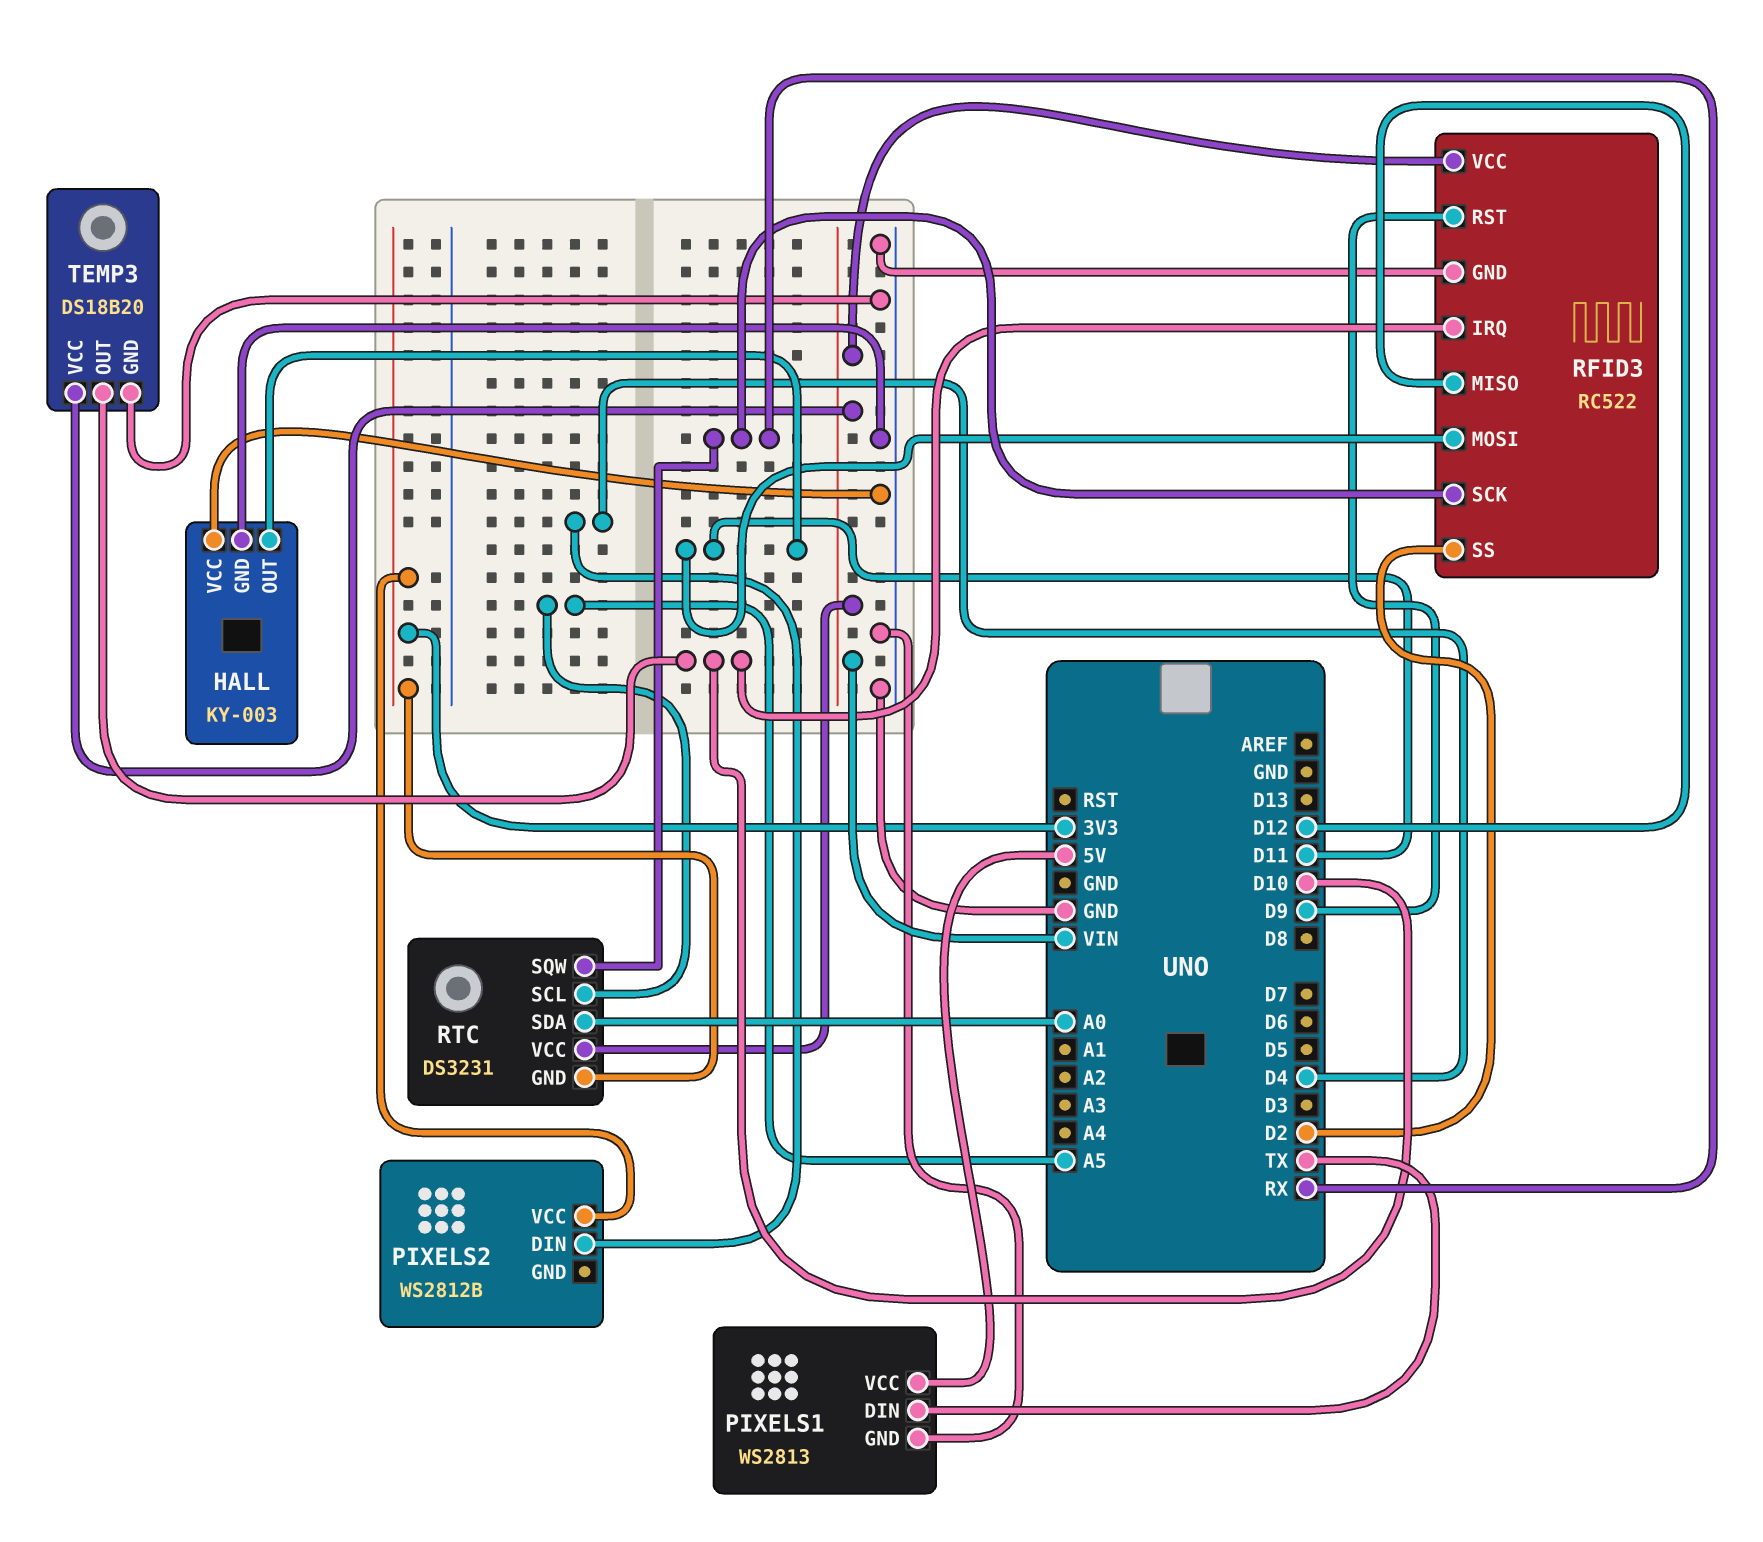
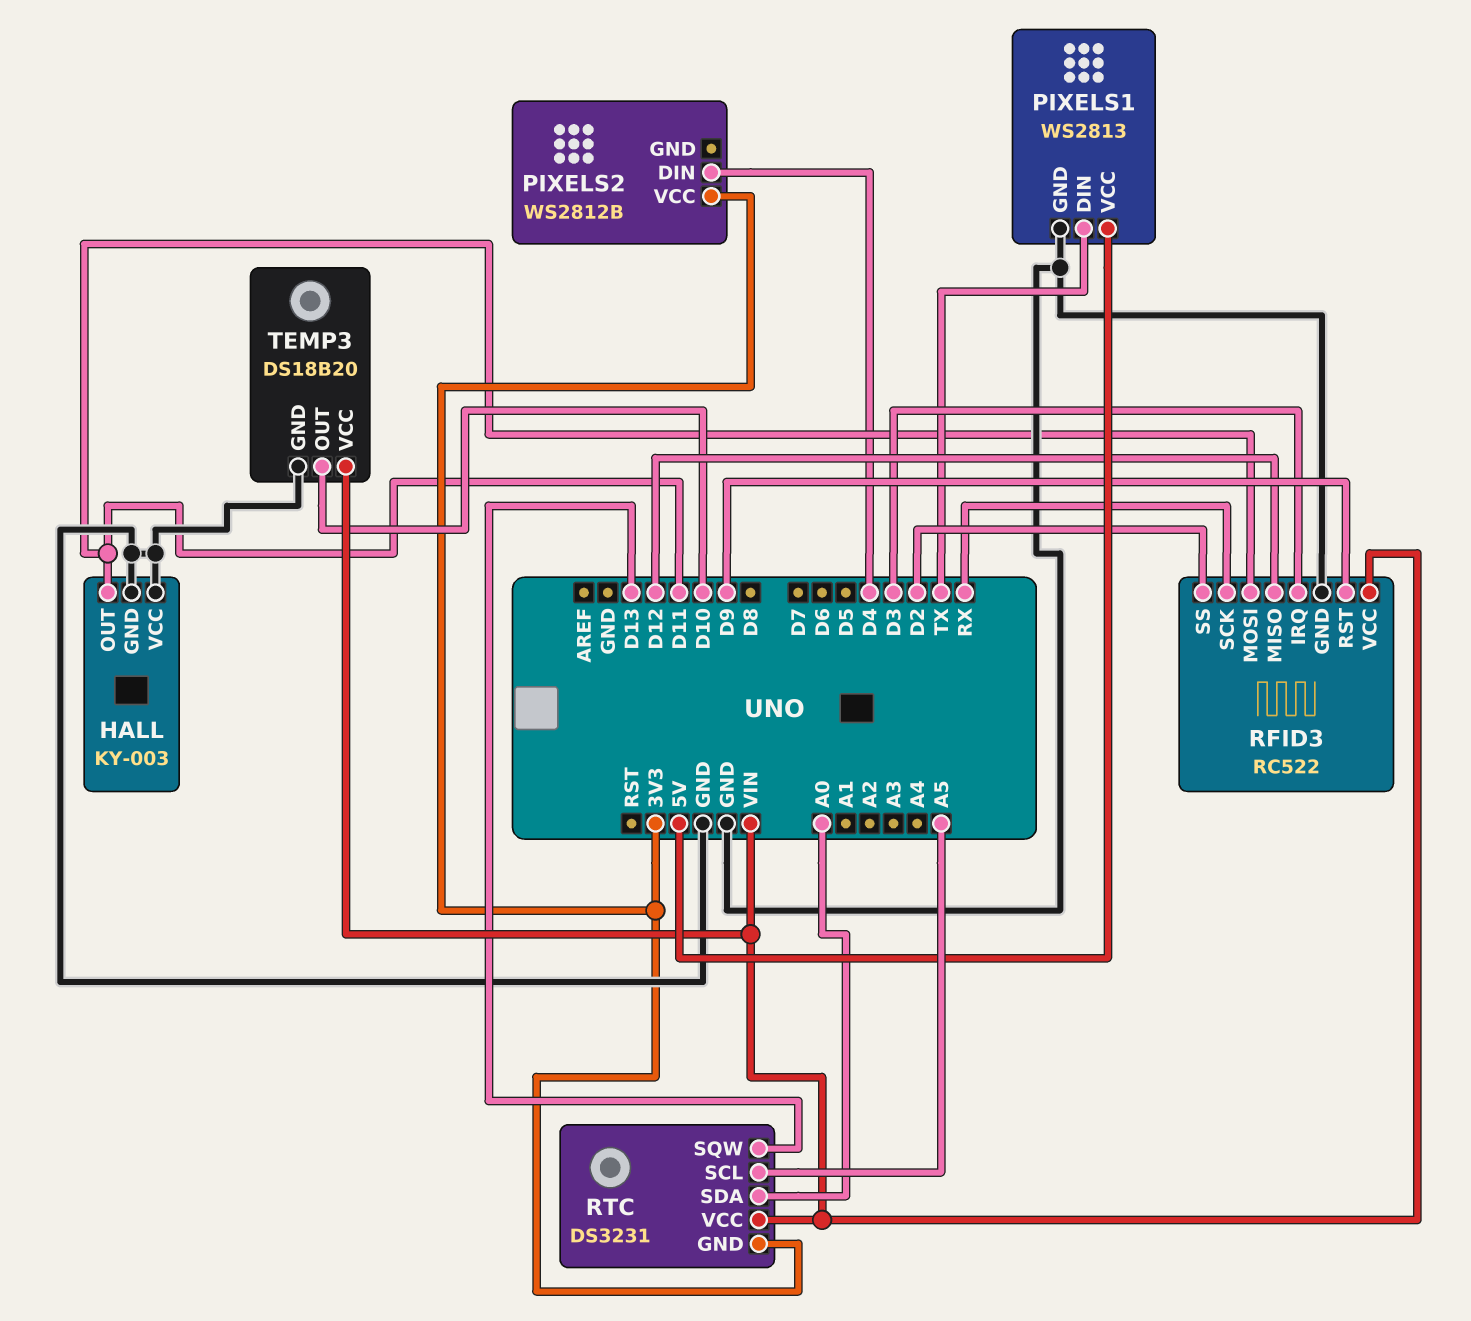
RFID3 pin IRQ: D10 -> D3
RTC pin SQW: RX -> D13

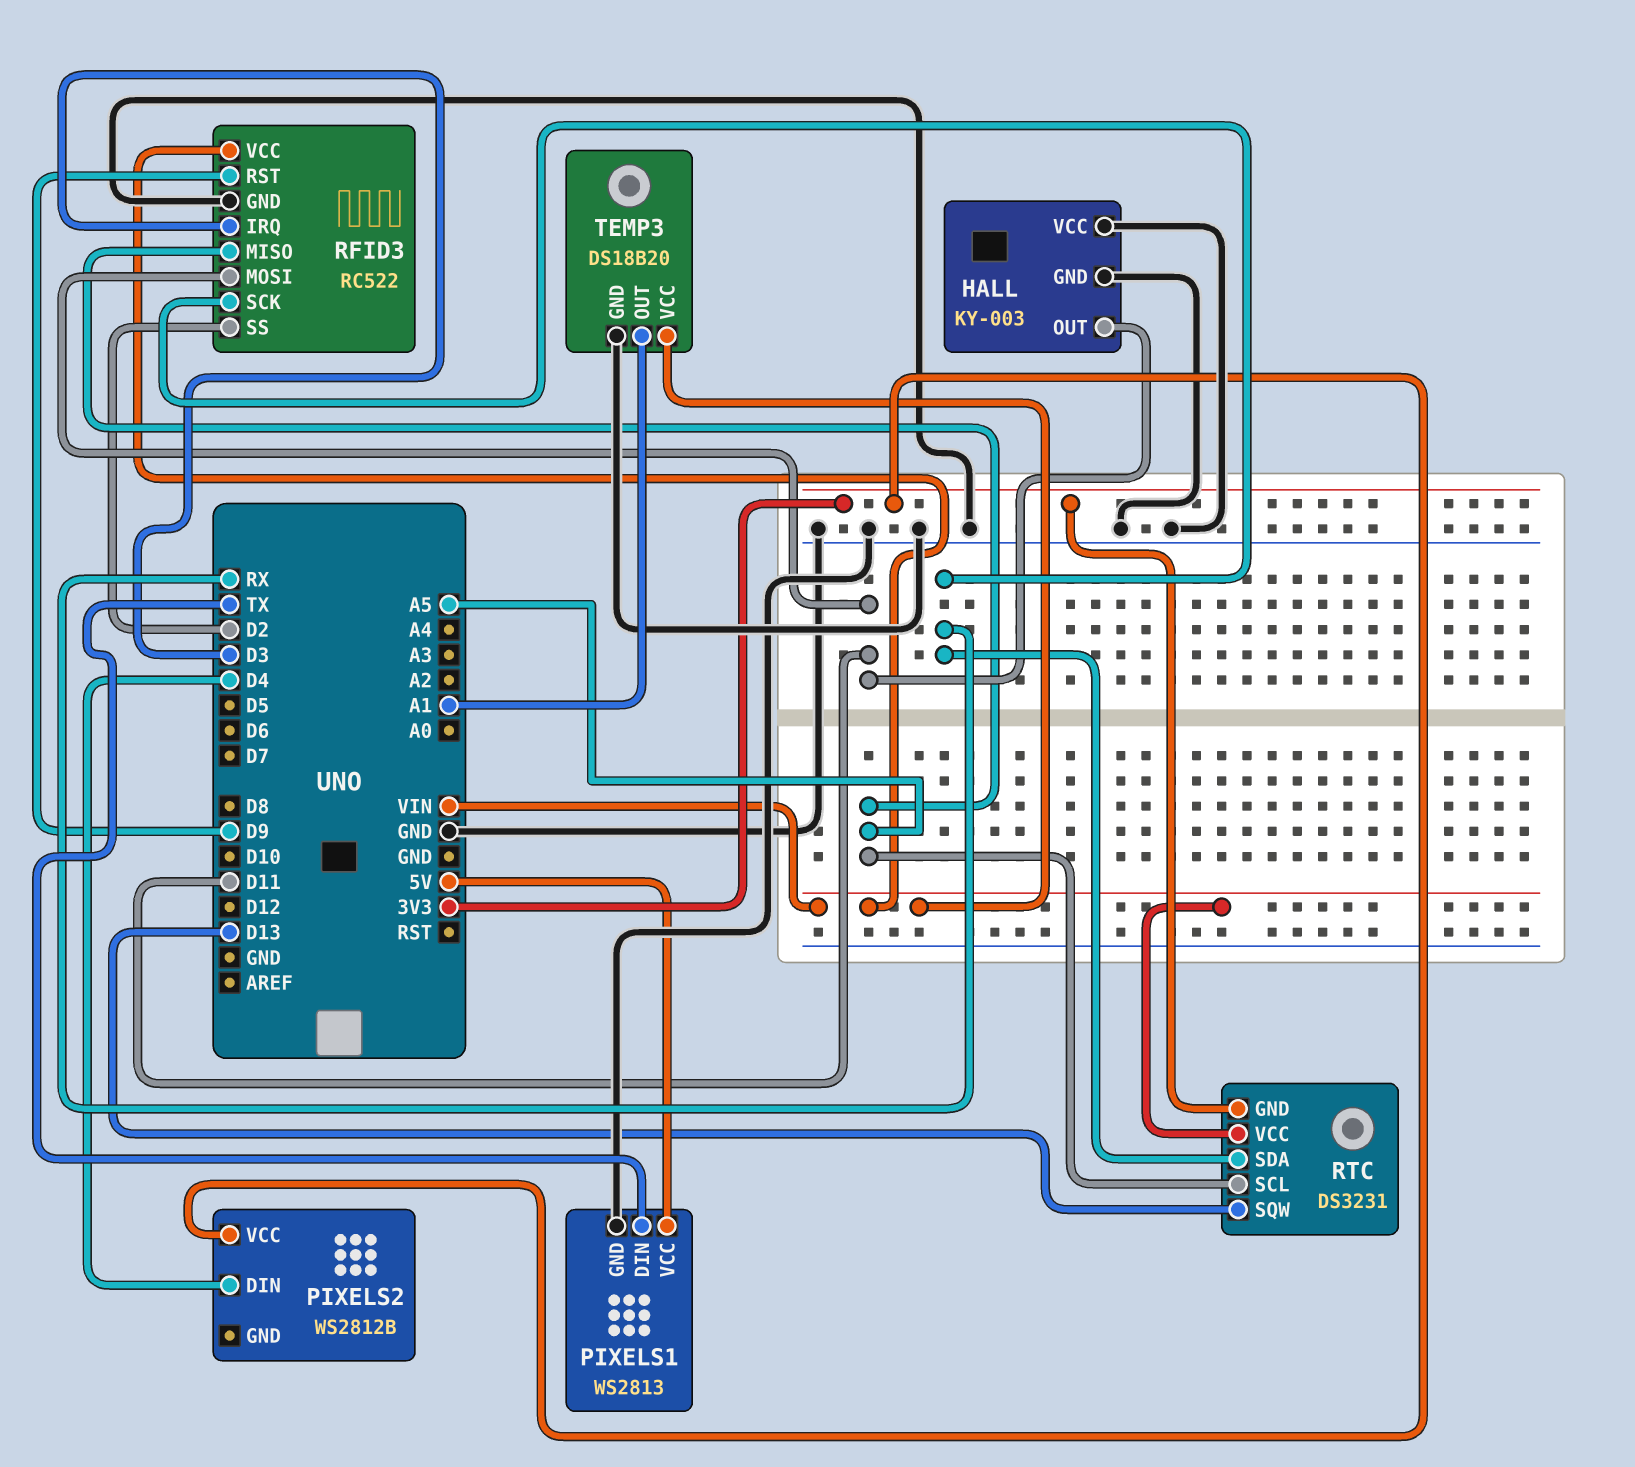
RFID3 pin MISO: D12 -> A5
RTC pin SDA: A0 -> RX
TEMP3 pin OUT: D10 -> A1

